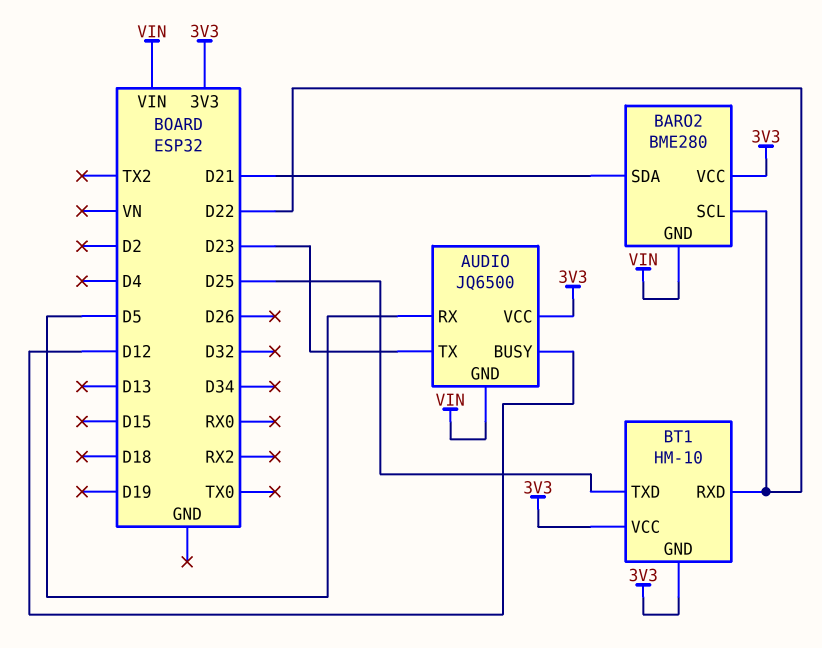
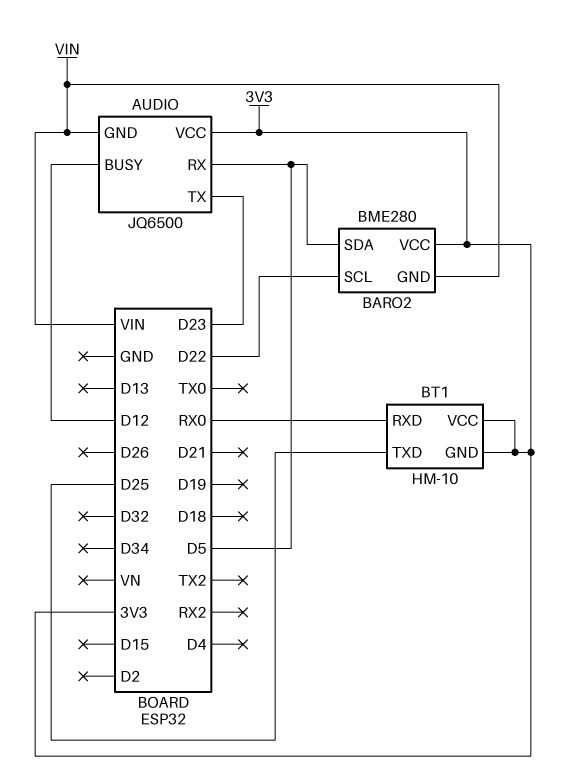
BARO2 pin SDA: D21 -> D5
BT1 pin RXD: D22 -> RX0

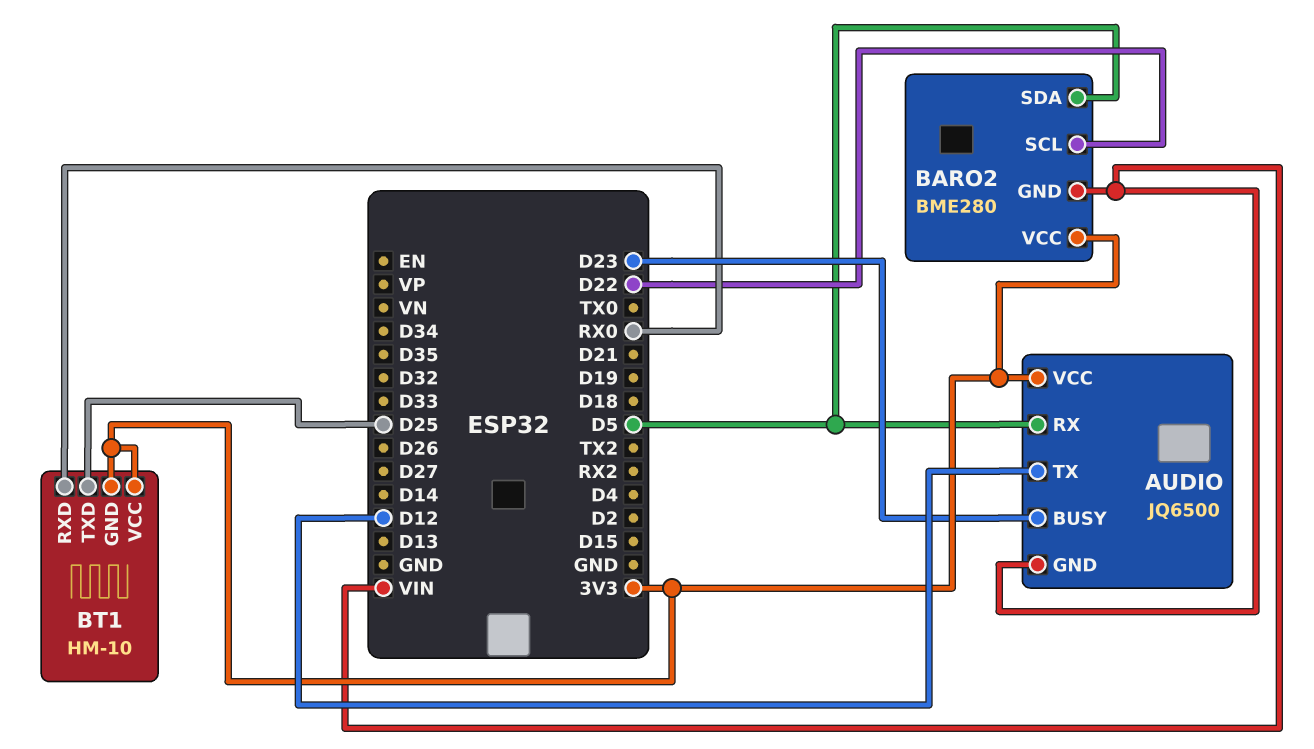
AUDIO pin BUSY: D12 -> D23
AUDIO pin TX: D23 -> D12

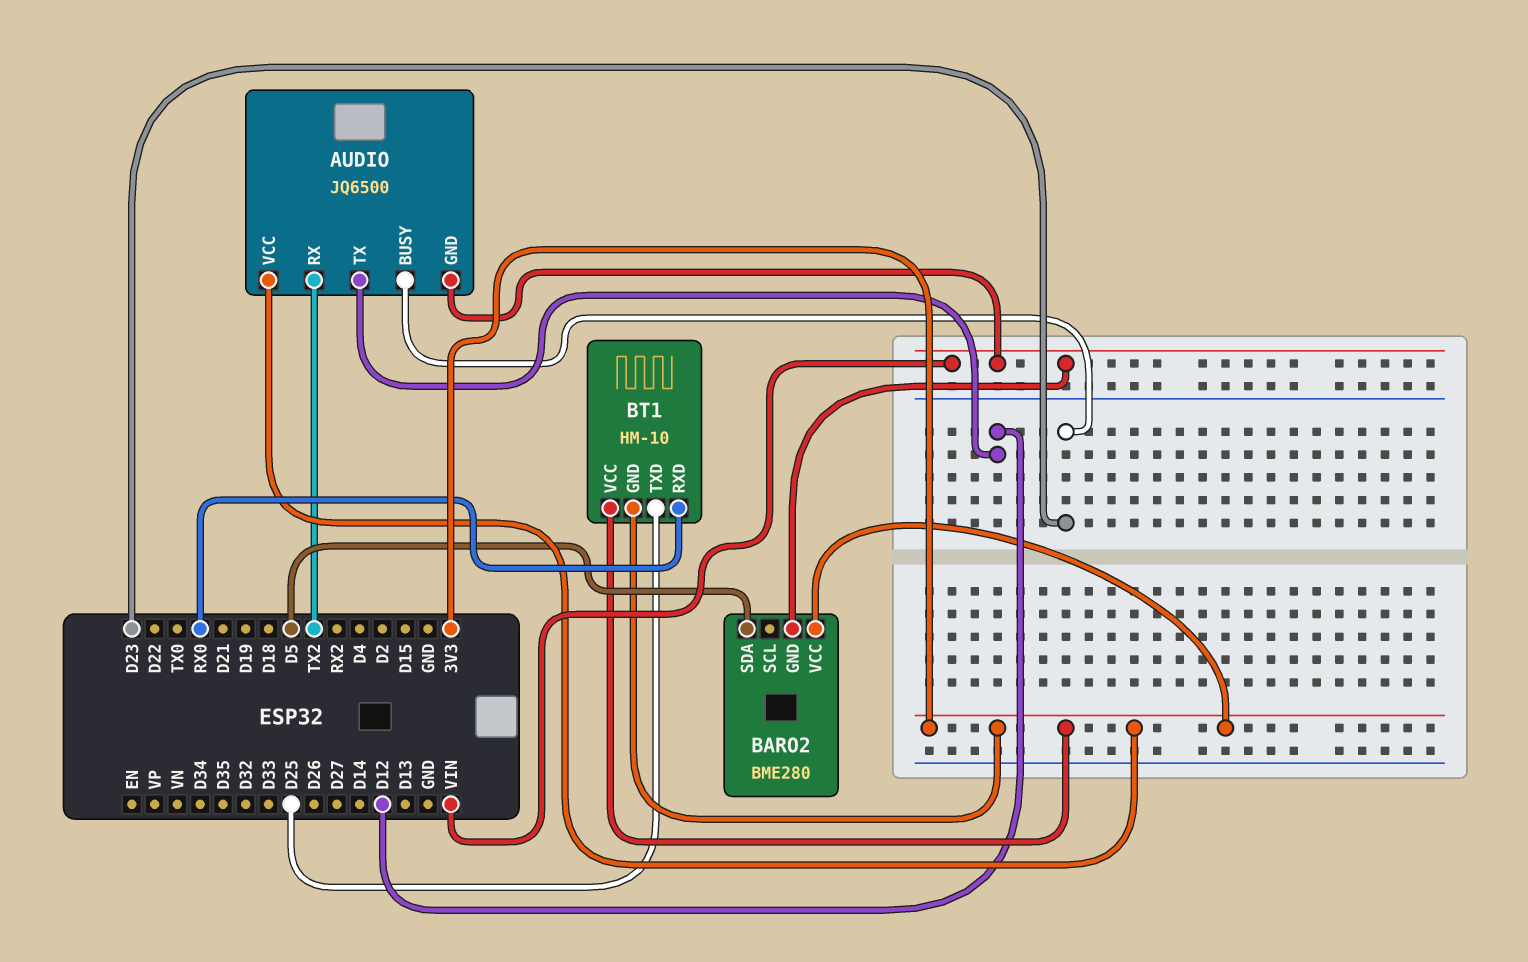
AUDIO pin RX: D5 -> TX2
BARO2 pin SCL: D22 -> none

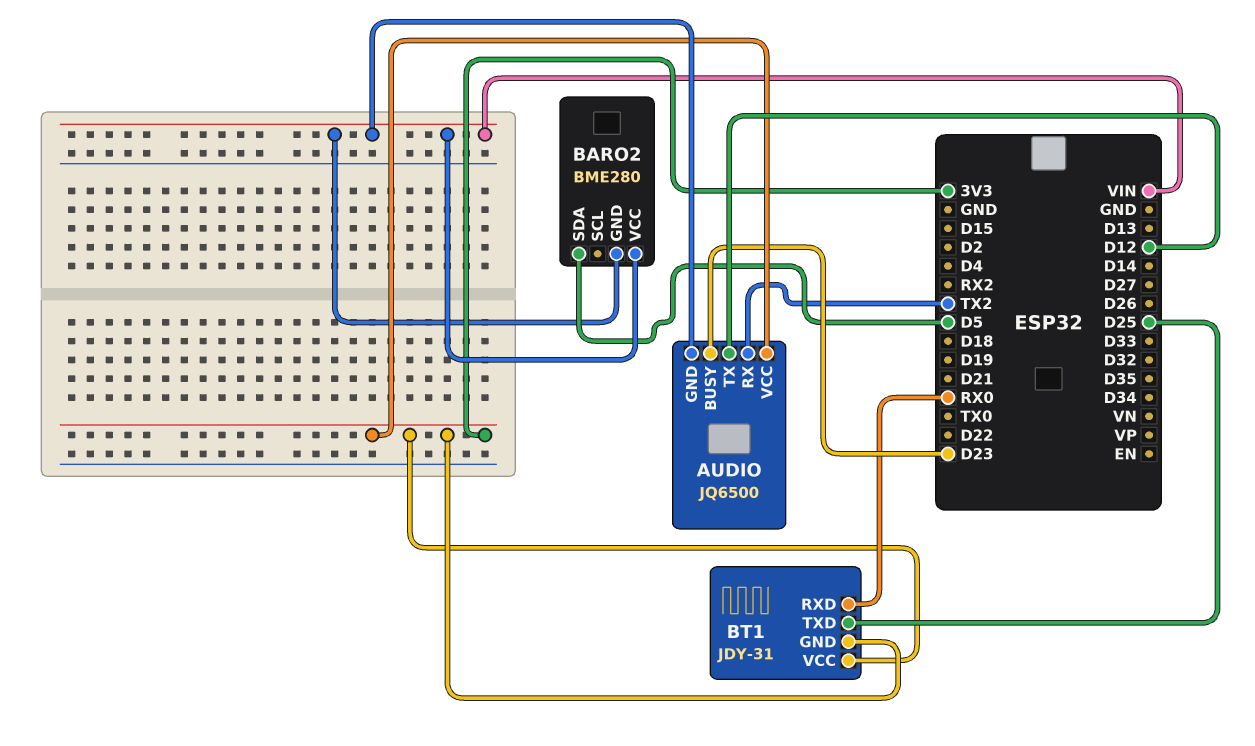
BARO2 pin VCC: 3V3 -> VIN
BT1: HM-10 -> JDY-31

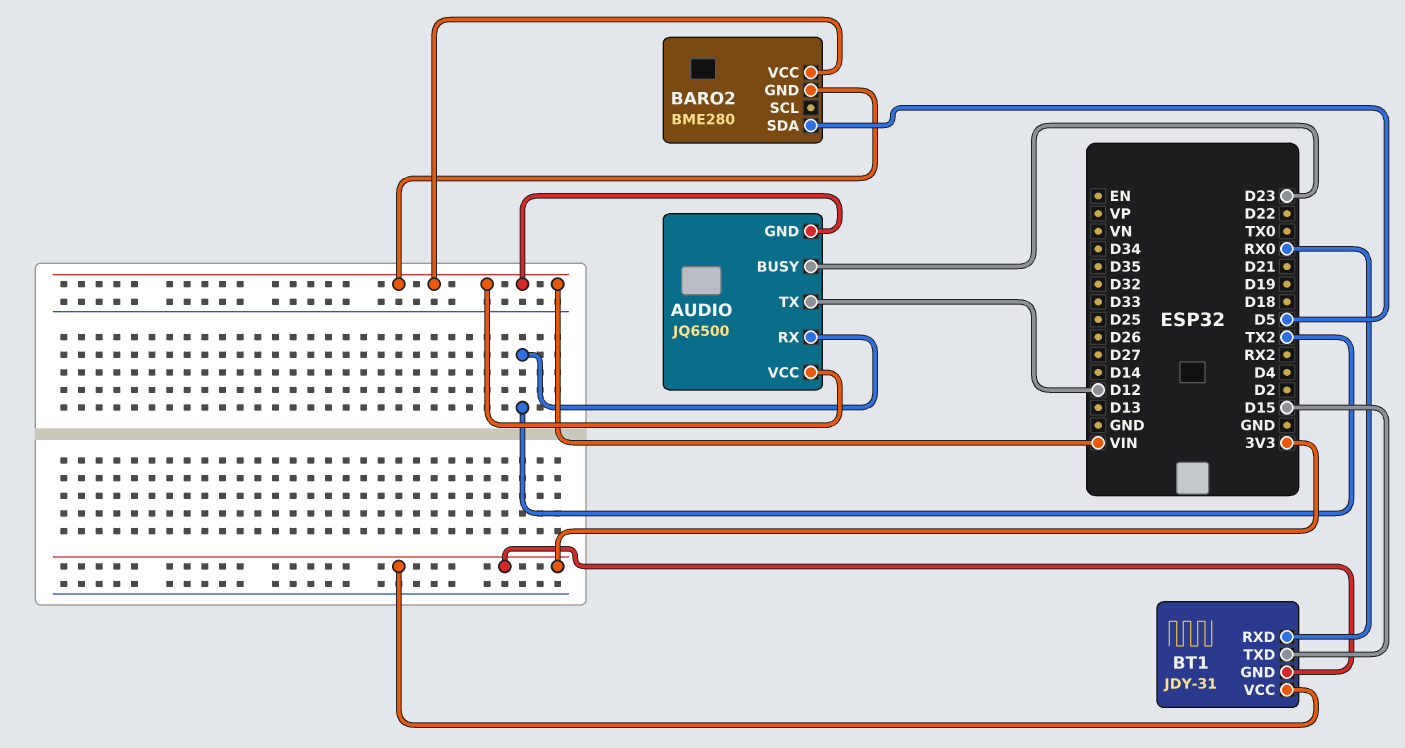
AUDIO pin VCC: 3V3 -> VIN
BT1 pin TXD: D25 -> D15

